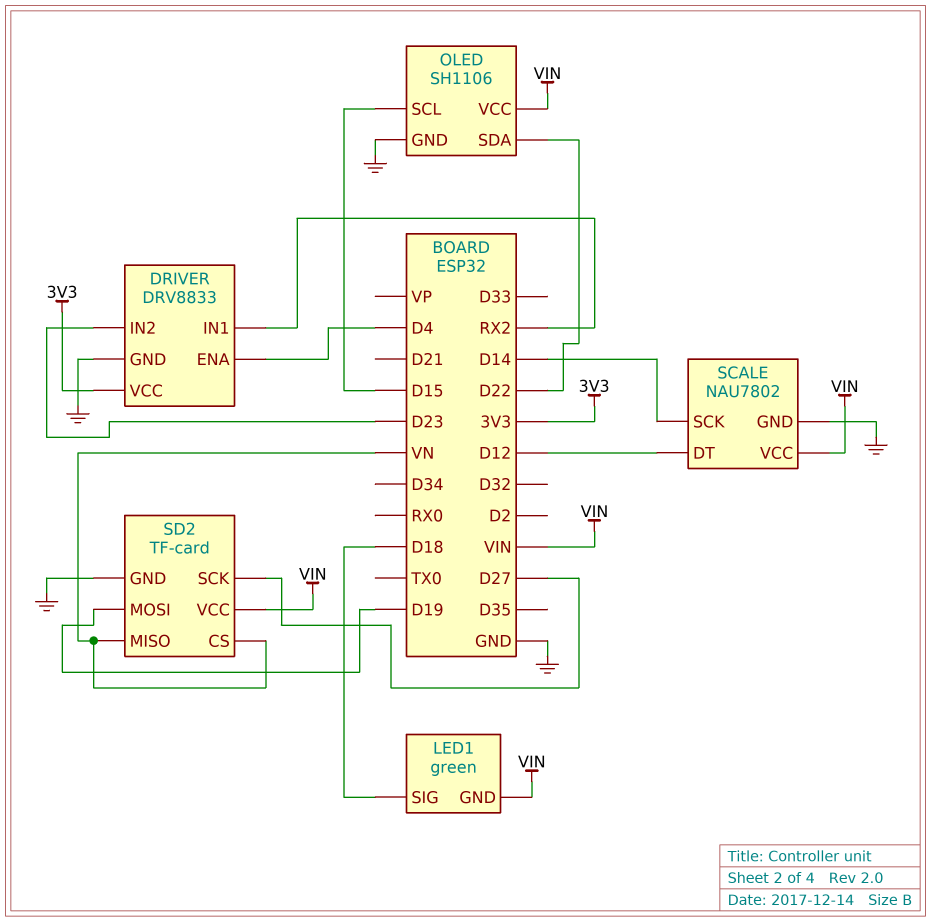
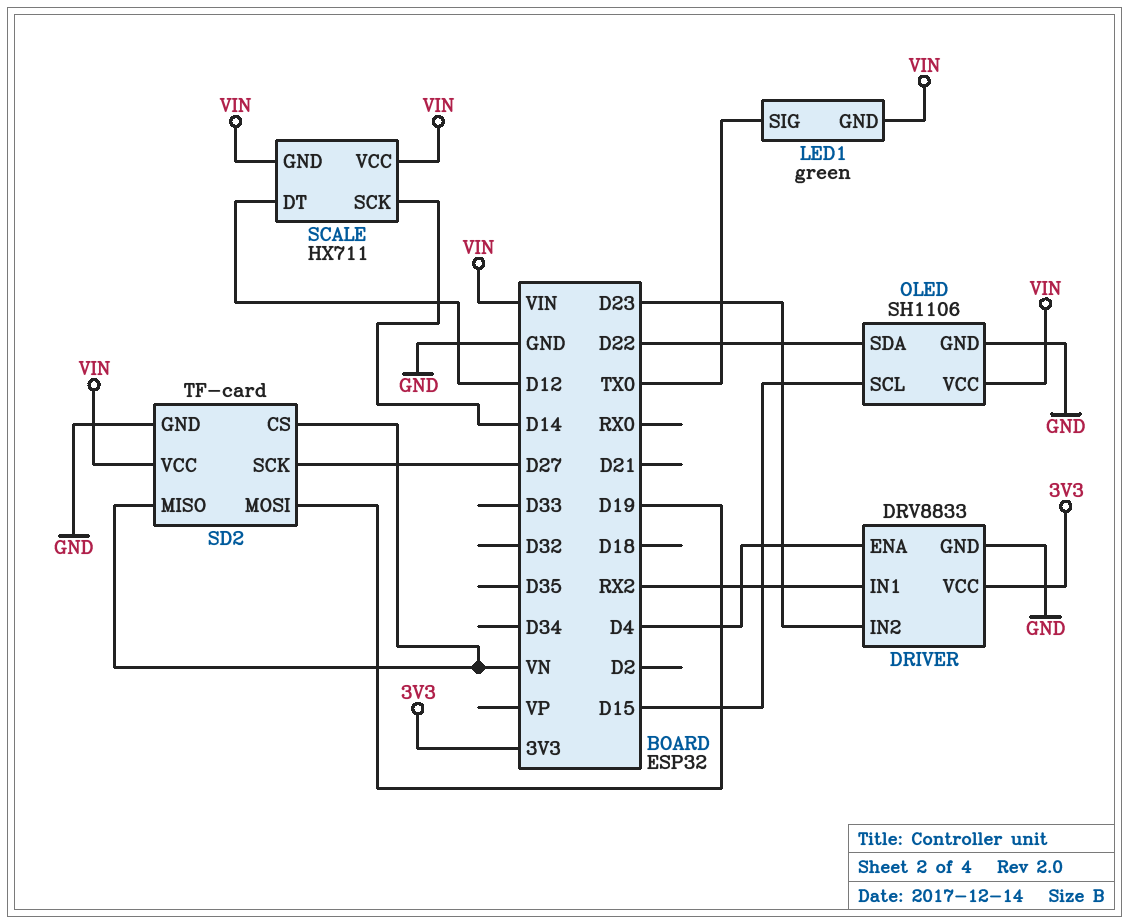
LED1 pin SIG: D18 -> TX0
SCALE: NAU7802 -> HX711
SCALE pin GND: GND -> VIN

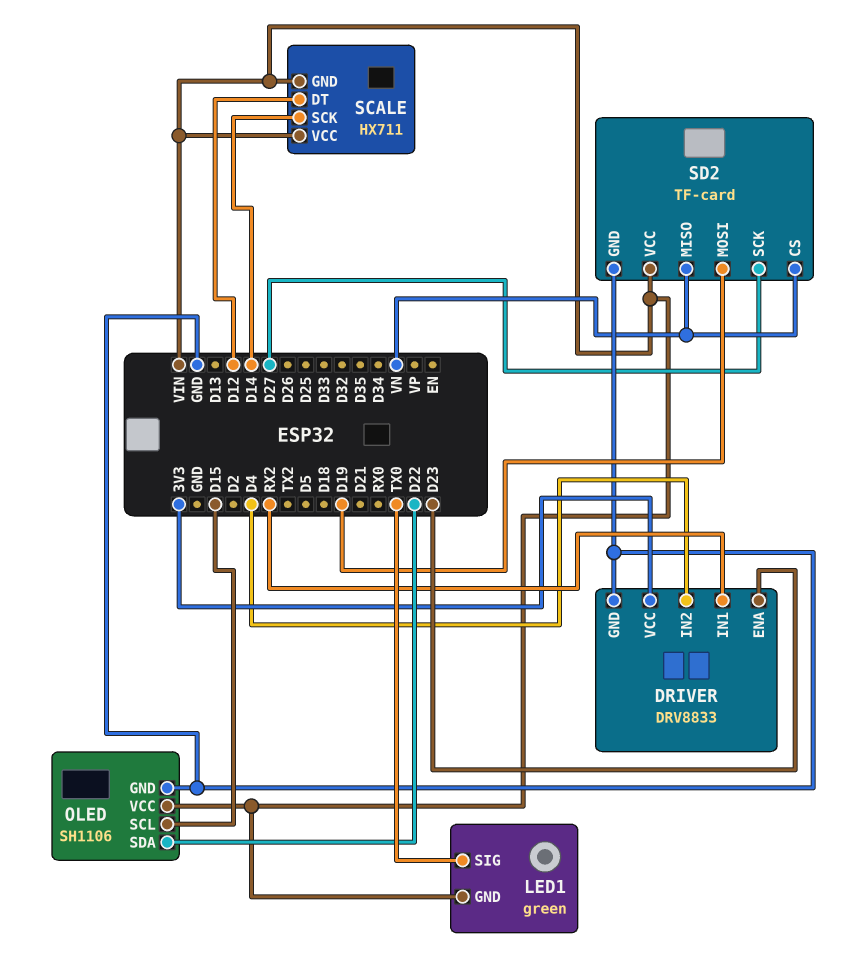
DRIVER pin ENA: D4 -> D23
DRIVER pin IN2: D23 -> D4

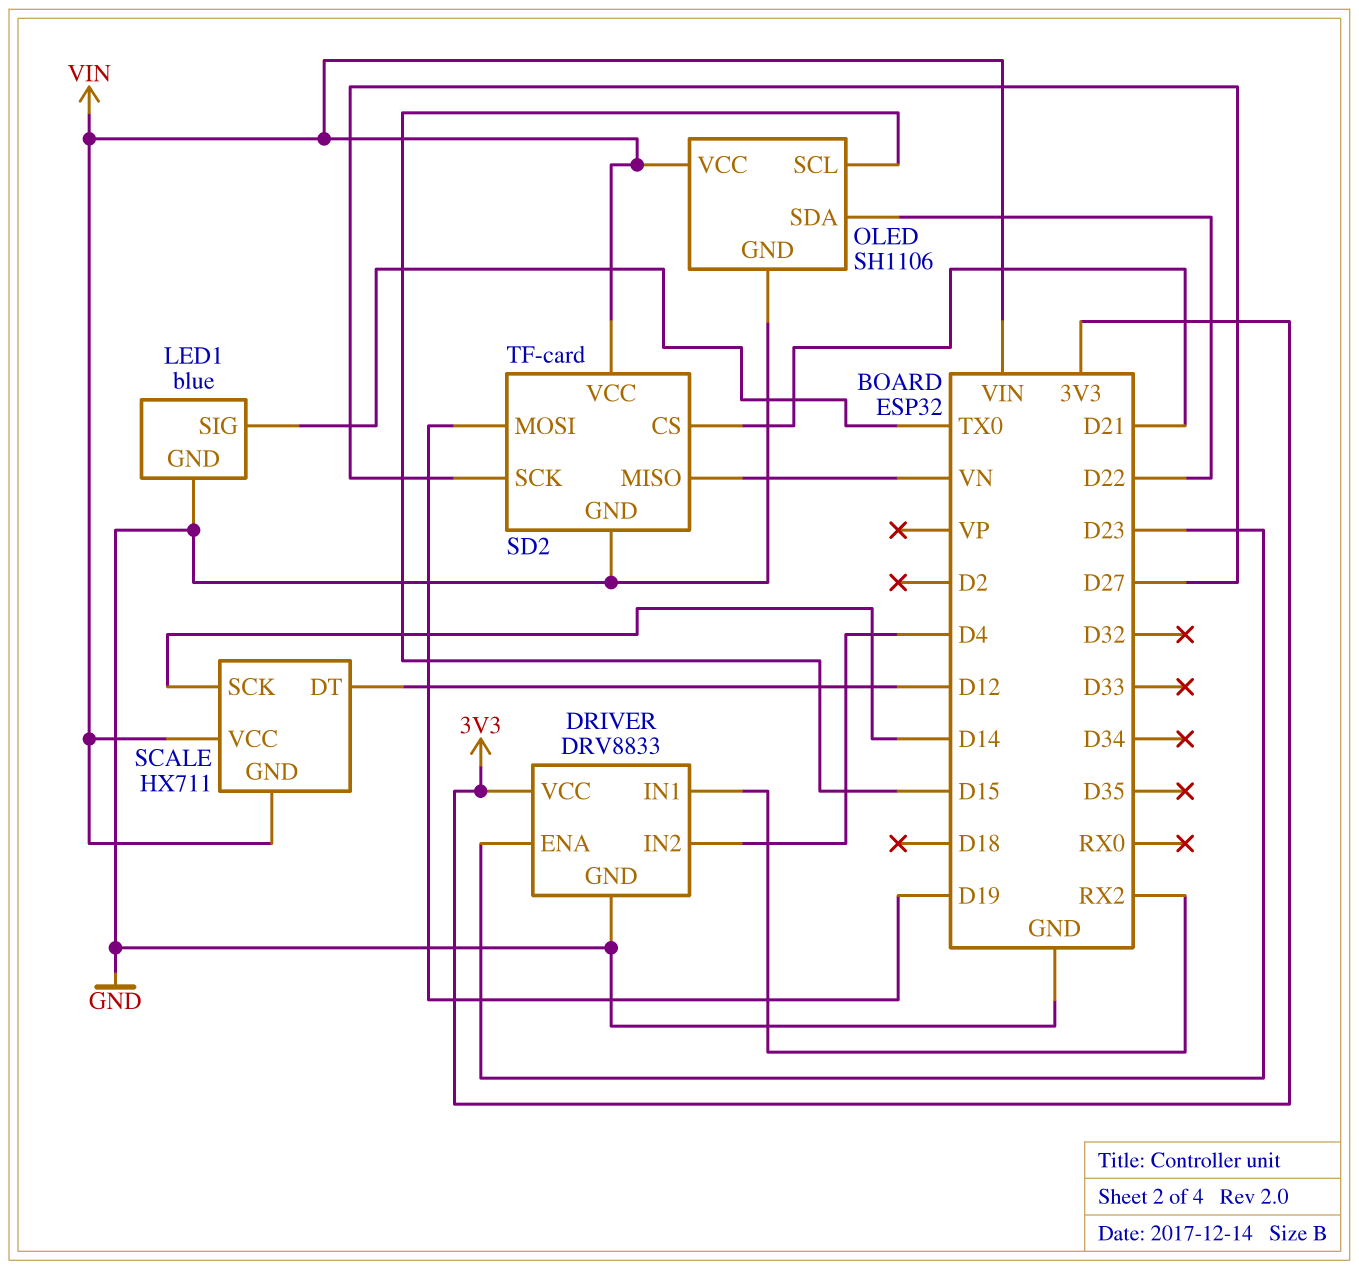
LED1: green -> blue
LED1 pin GND: VIN -> GND
SD2 pin CS: VN -> D21

